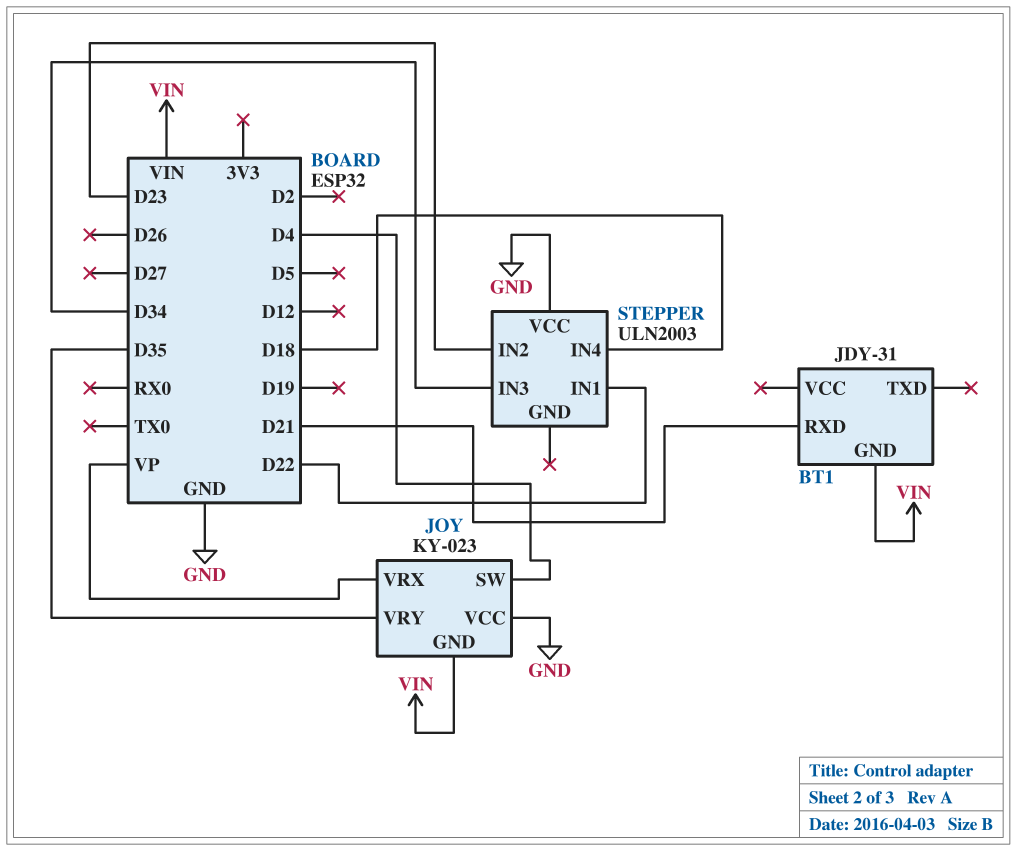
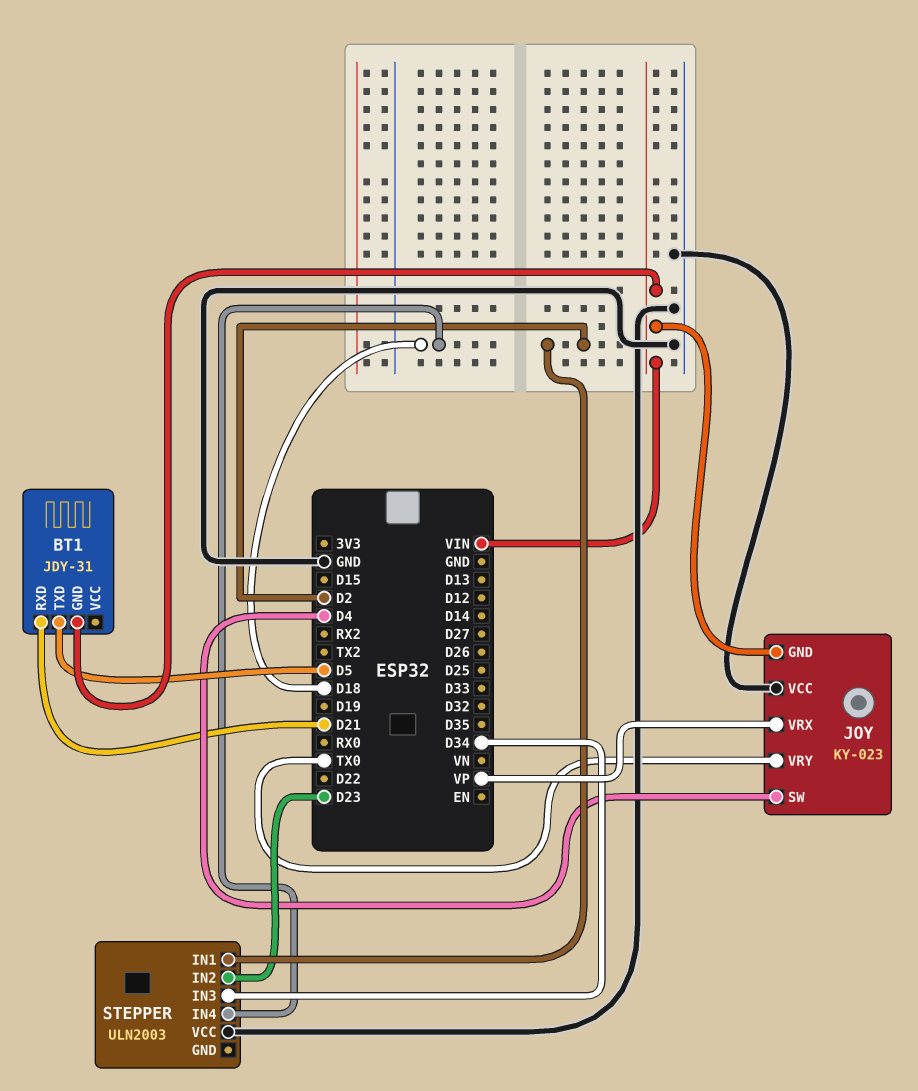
BT1 pin TXD: none -> D5
JOY pin VRY: D35 -> TX0
STEPPER pin IN1: D22 -> D2

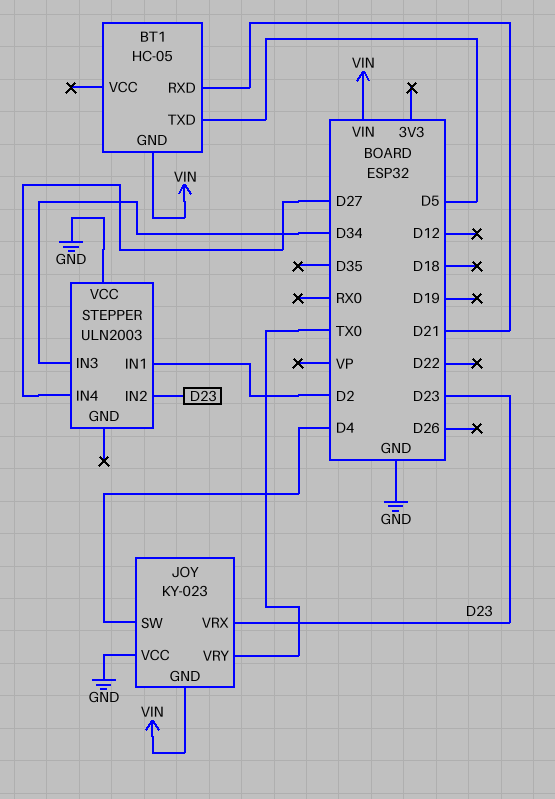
BT1: JDY-31 -> HC-05
JOY pin VRX: VP -> D23
STEPPER pin IN4: D18 -> D27

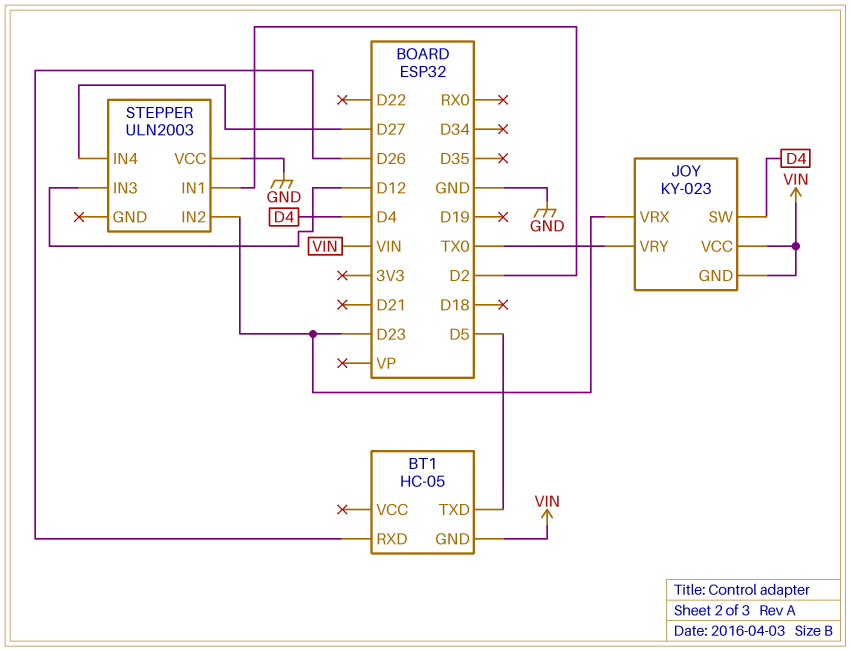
BT1 pin RXD: D21 -> D26
JOY pin VCC: GND -> VIN
STEPPER pin IN3: D34 -> D12

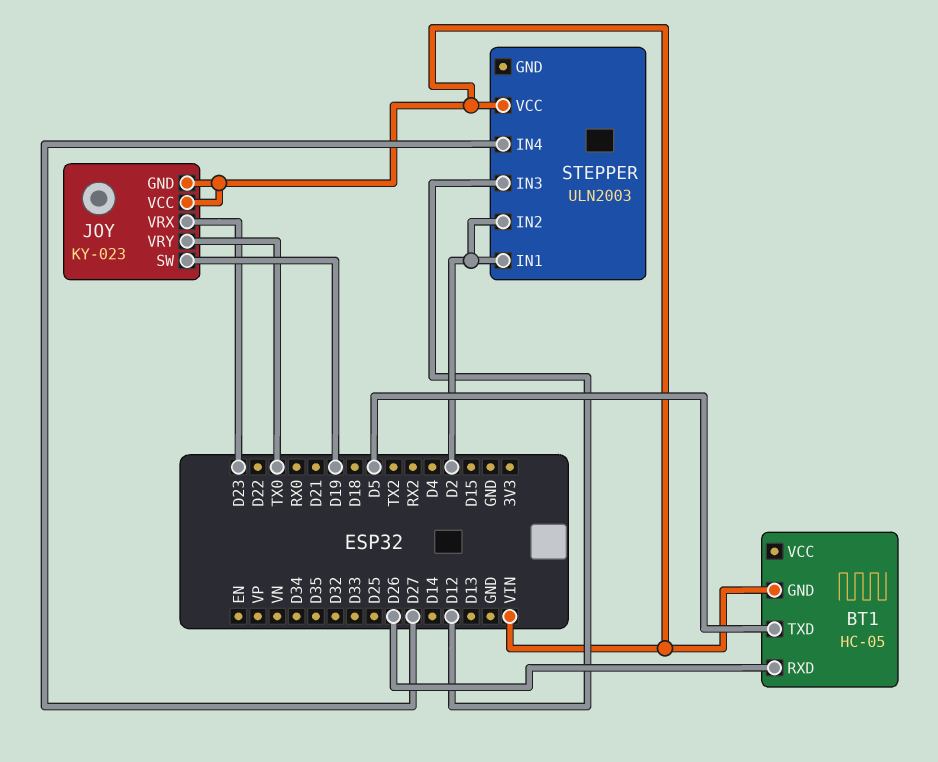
JOY pin SW: D4 -> D19
STEPPER pin IN2: D23 -> D2
STEPPER pin VCC: GND -> VIN

